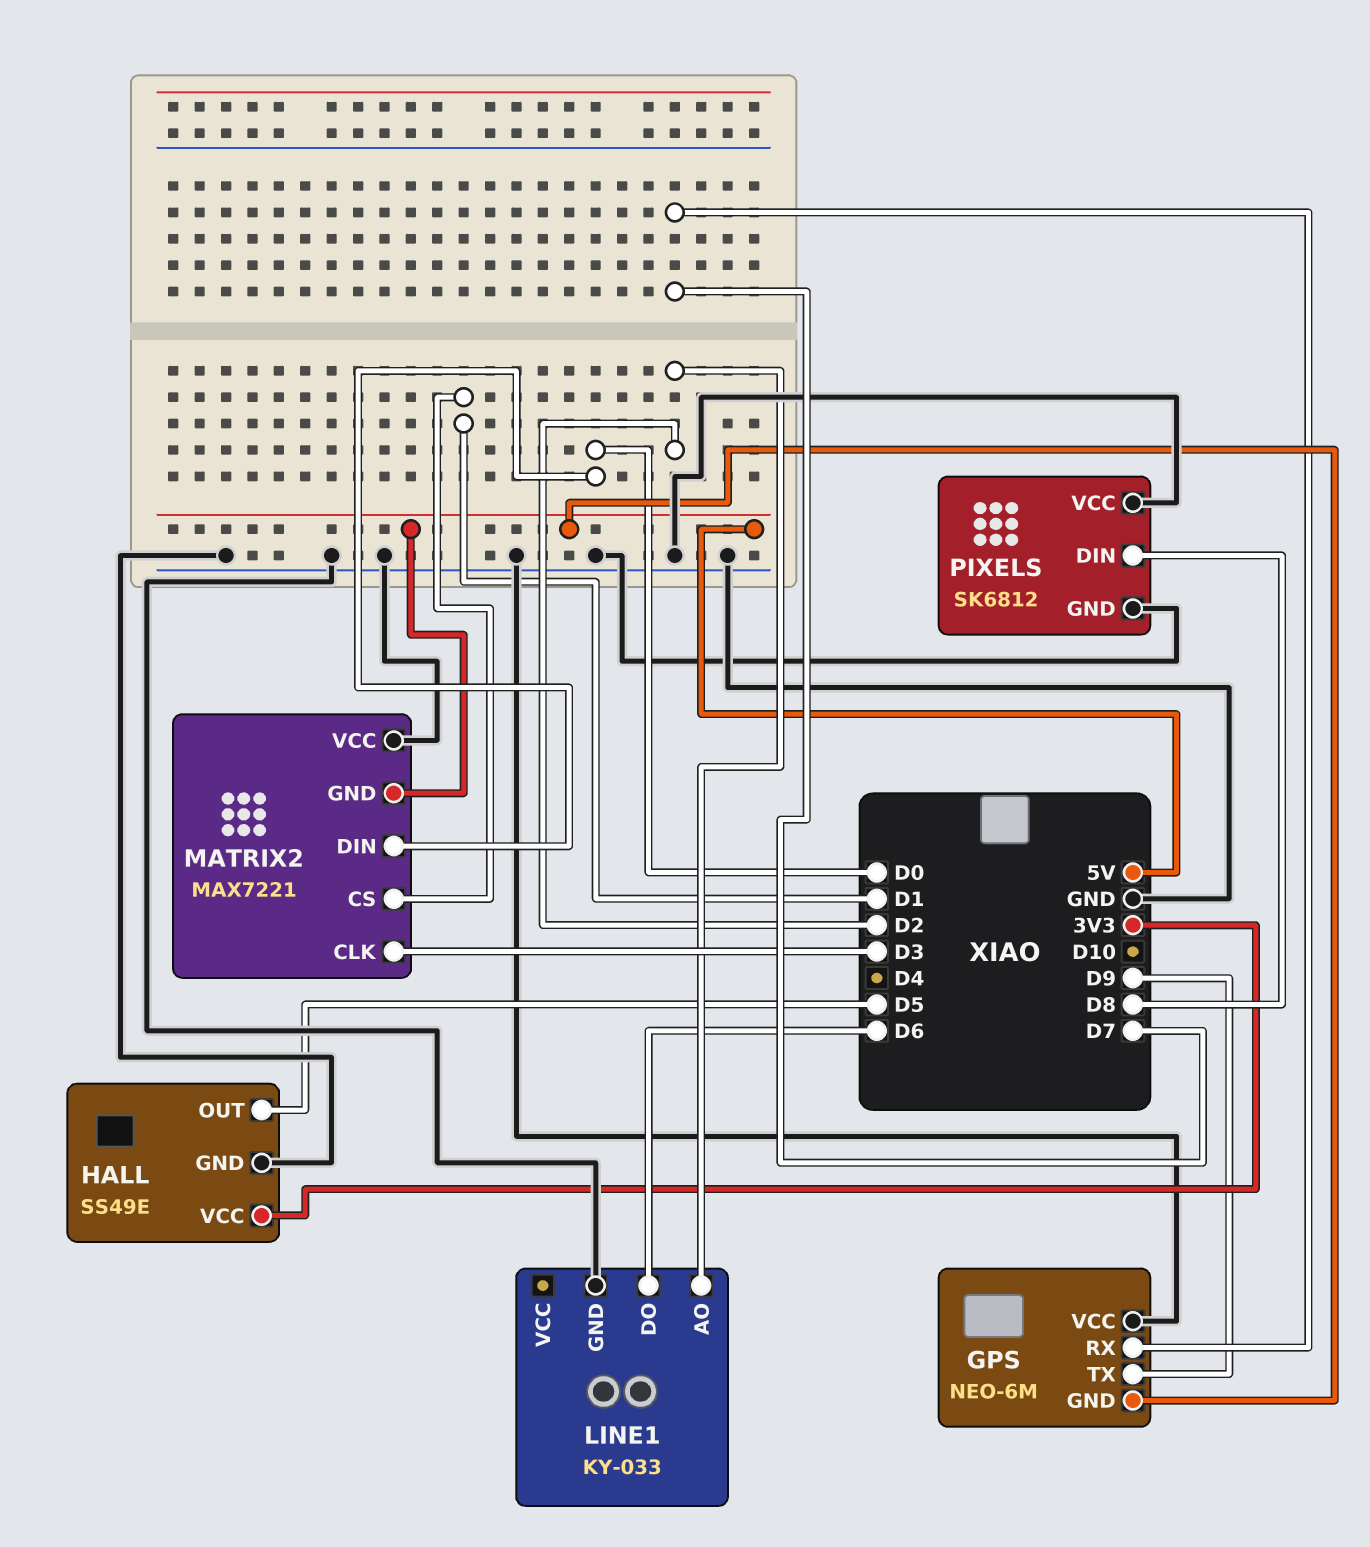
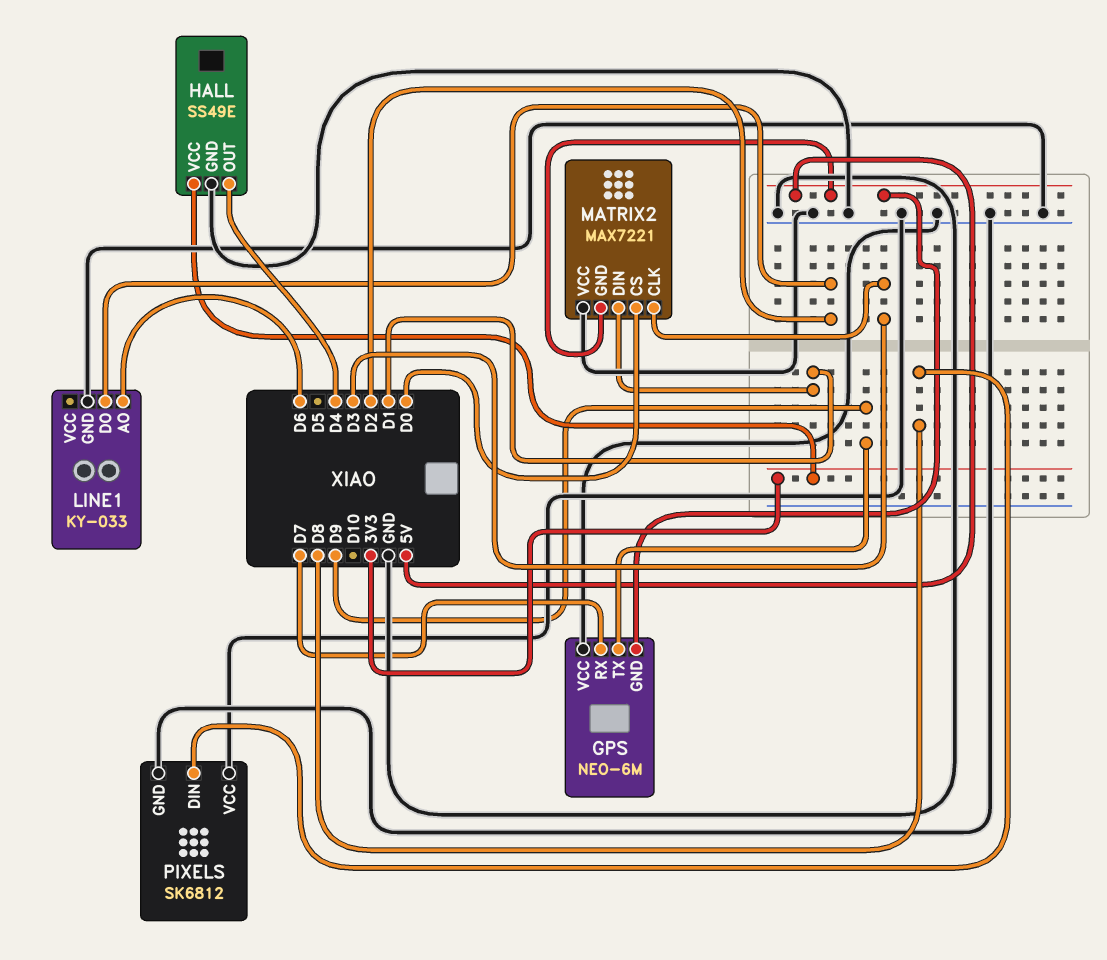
HALL pin OUT: D5 -> D4
LINE1 pin AO: D2 -> D6
LINE1 pin DO: D6 -> D2
MATRIX2 pin CS: D1 -> D0
MATRIX2 pin DIN: D0 -> D1

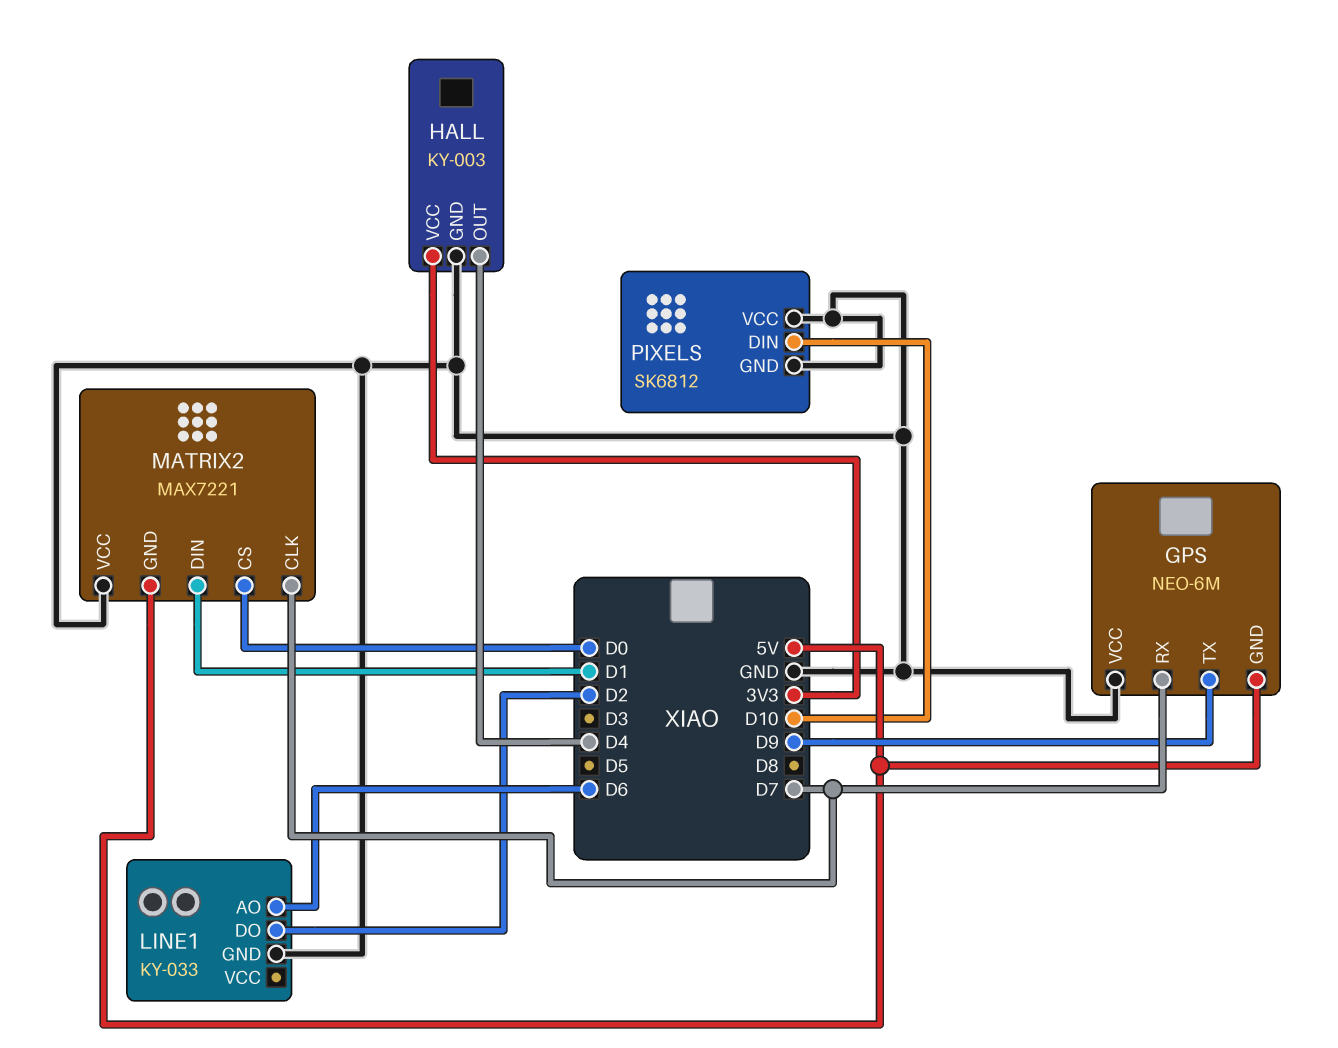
HALL: SS49E -> KY-003
MATRIX2 pin CLK: D3 -> D7
PIXELS pin DIN: D8 -> D10

